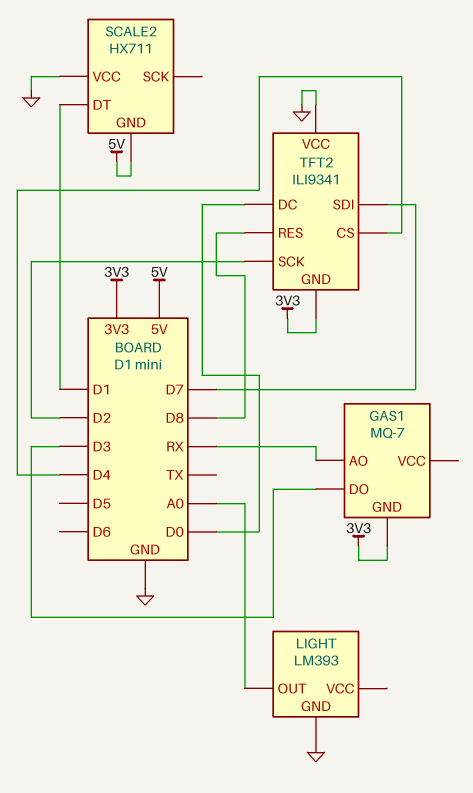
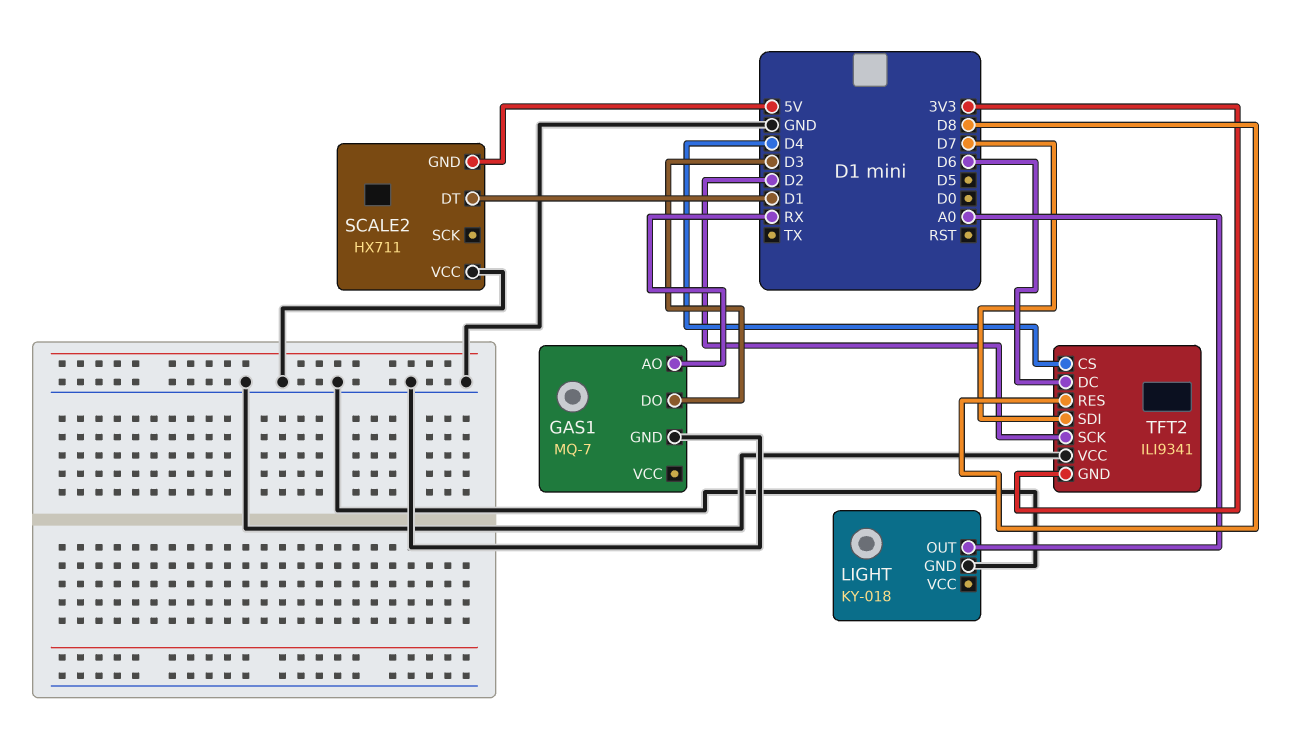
GAS1 pin GND: 3V3 -> GND
LIGHT: LM393 -> KY-018
TFT2 pin DC: D0 -> D6

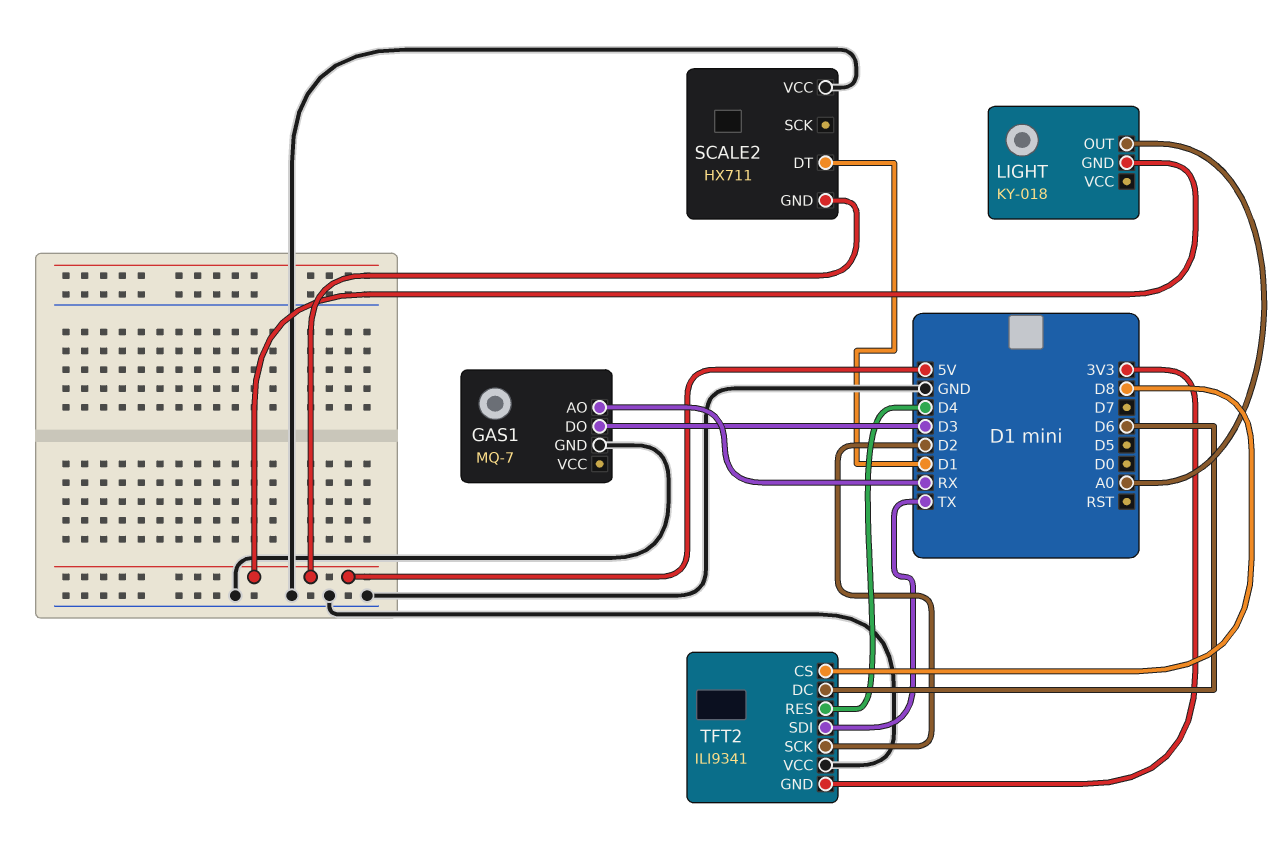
LIGHT pin GND: GND -> 5V
TFT2 pin CS: D4 -> D8
TFT2 pin RES: D8 -> D4
TFT2 pin SDI: D7 -> TX

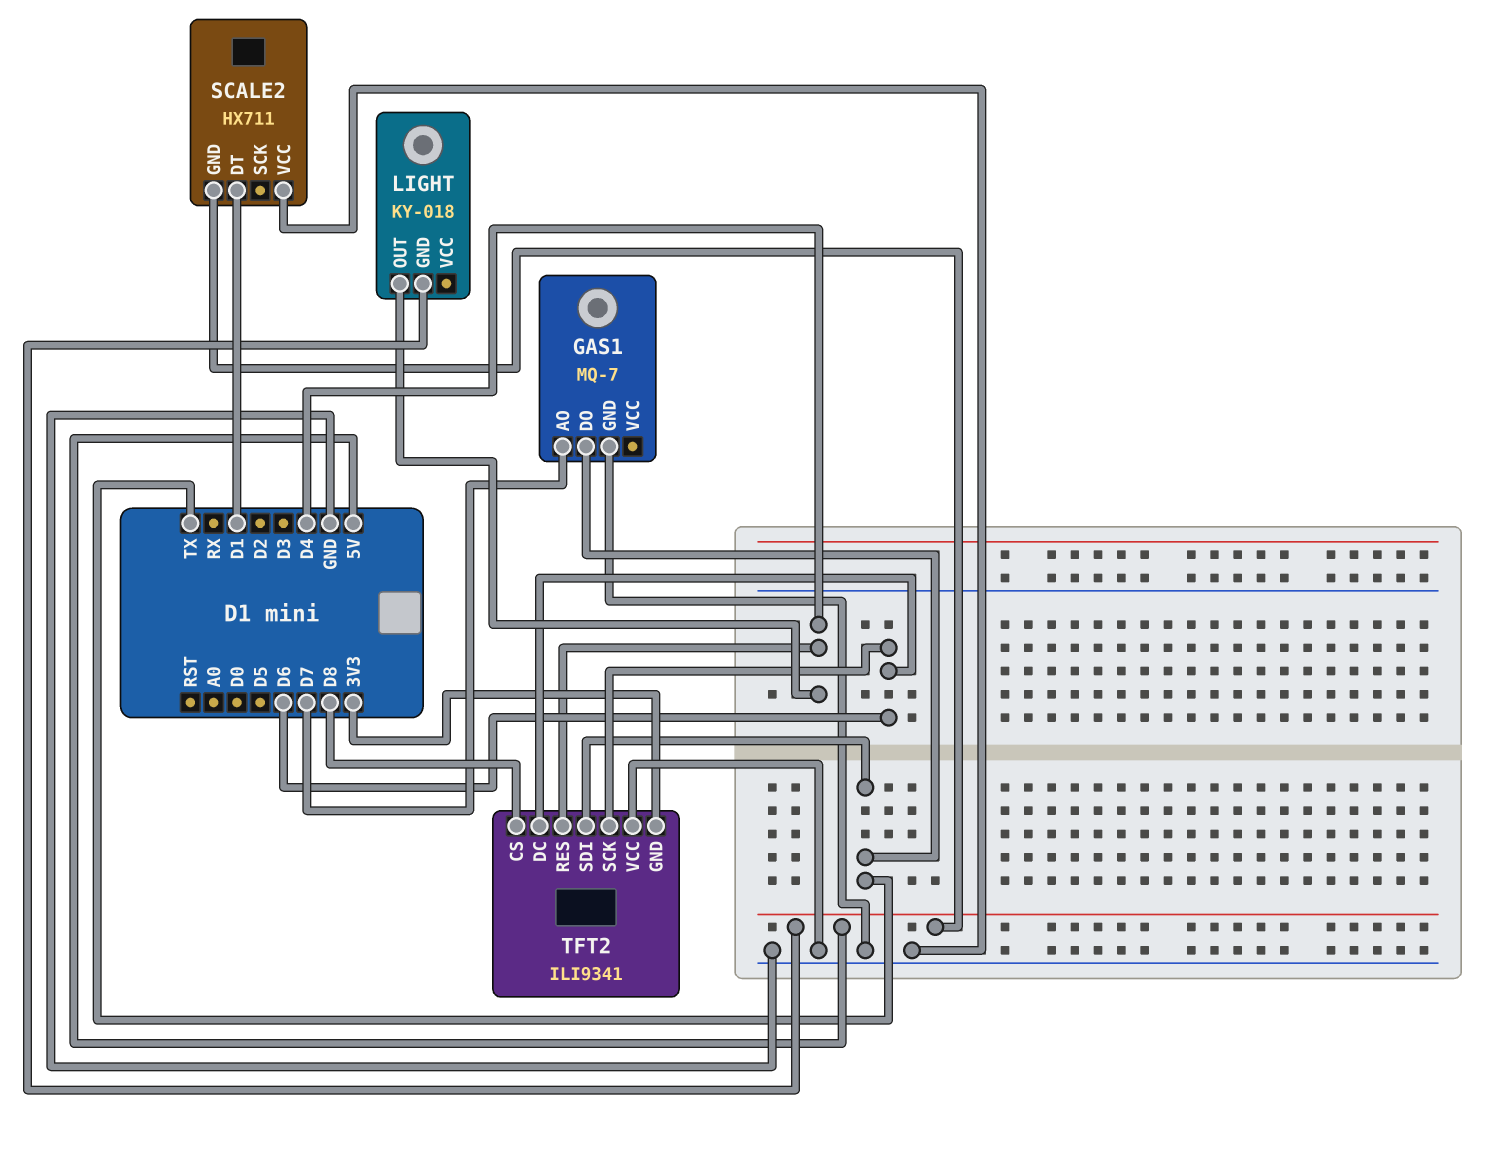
GAS1 pin AO: RX -> D7
GAS1 pin DO: D3 -> TX
LIGHT pin OUT: A0 -> D4
TFT2 pin SCK: D2 -> D6

